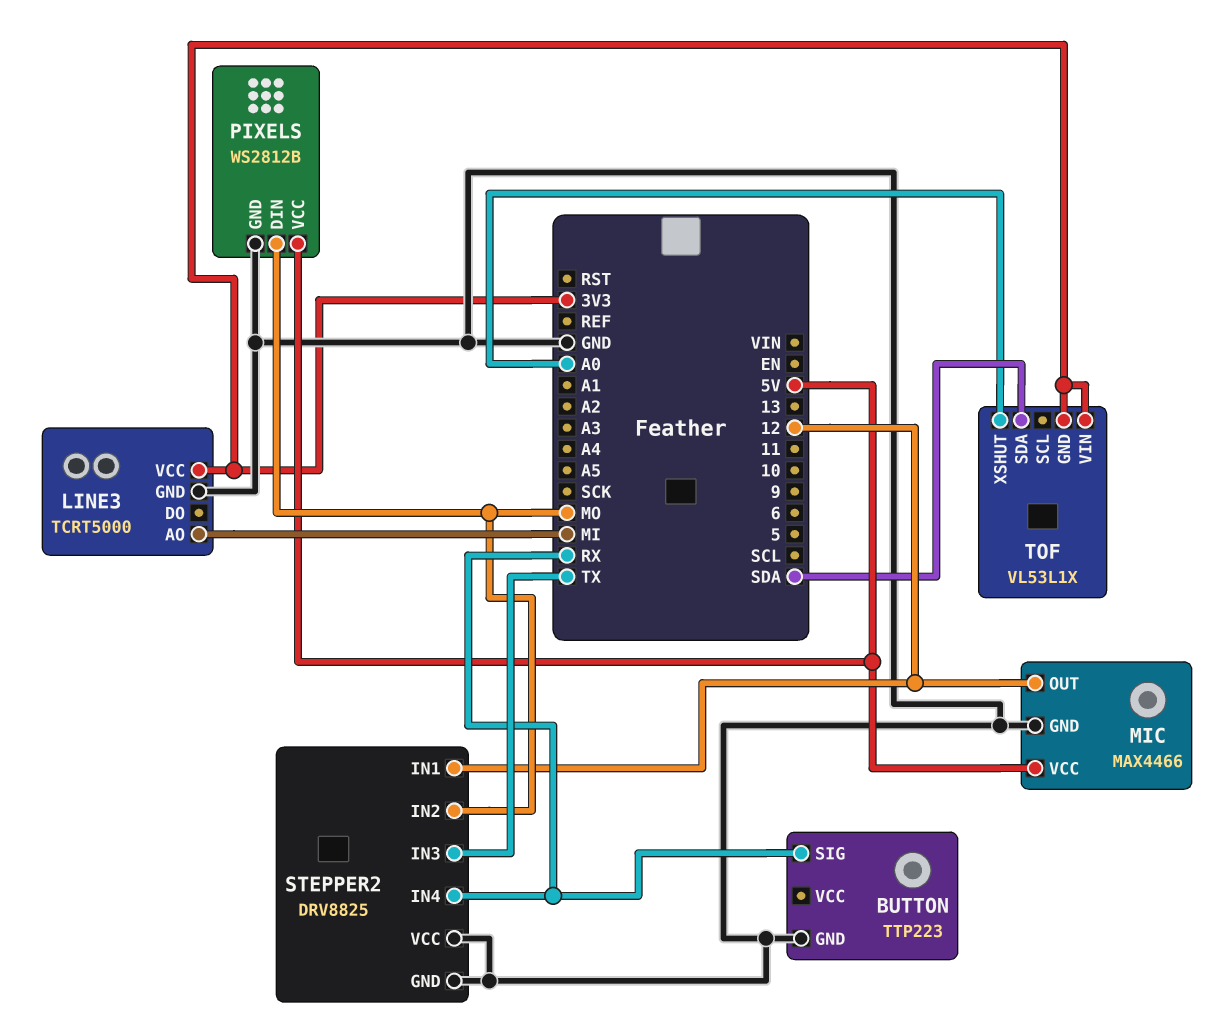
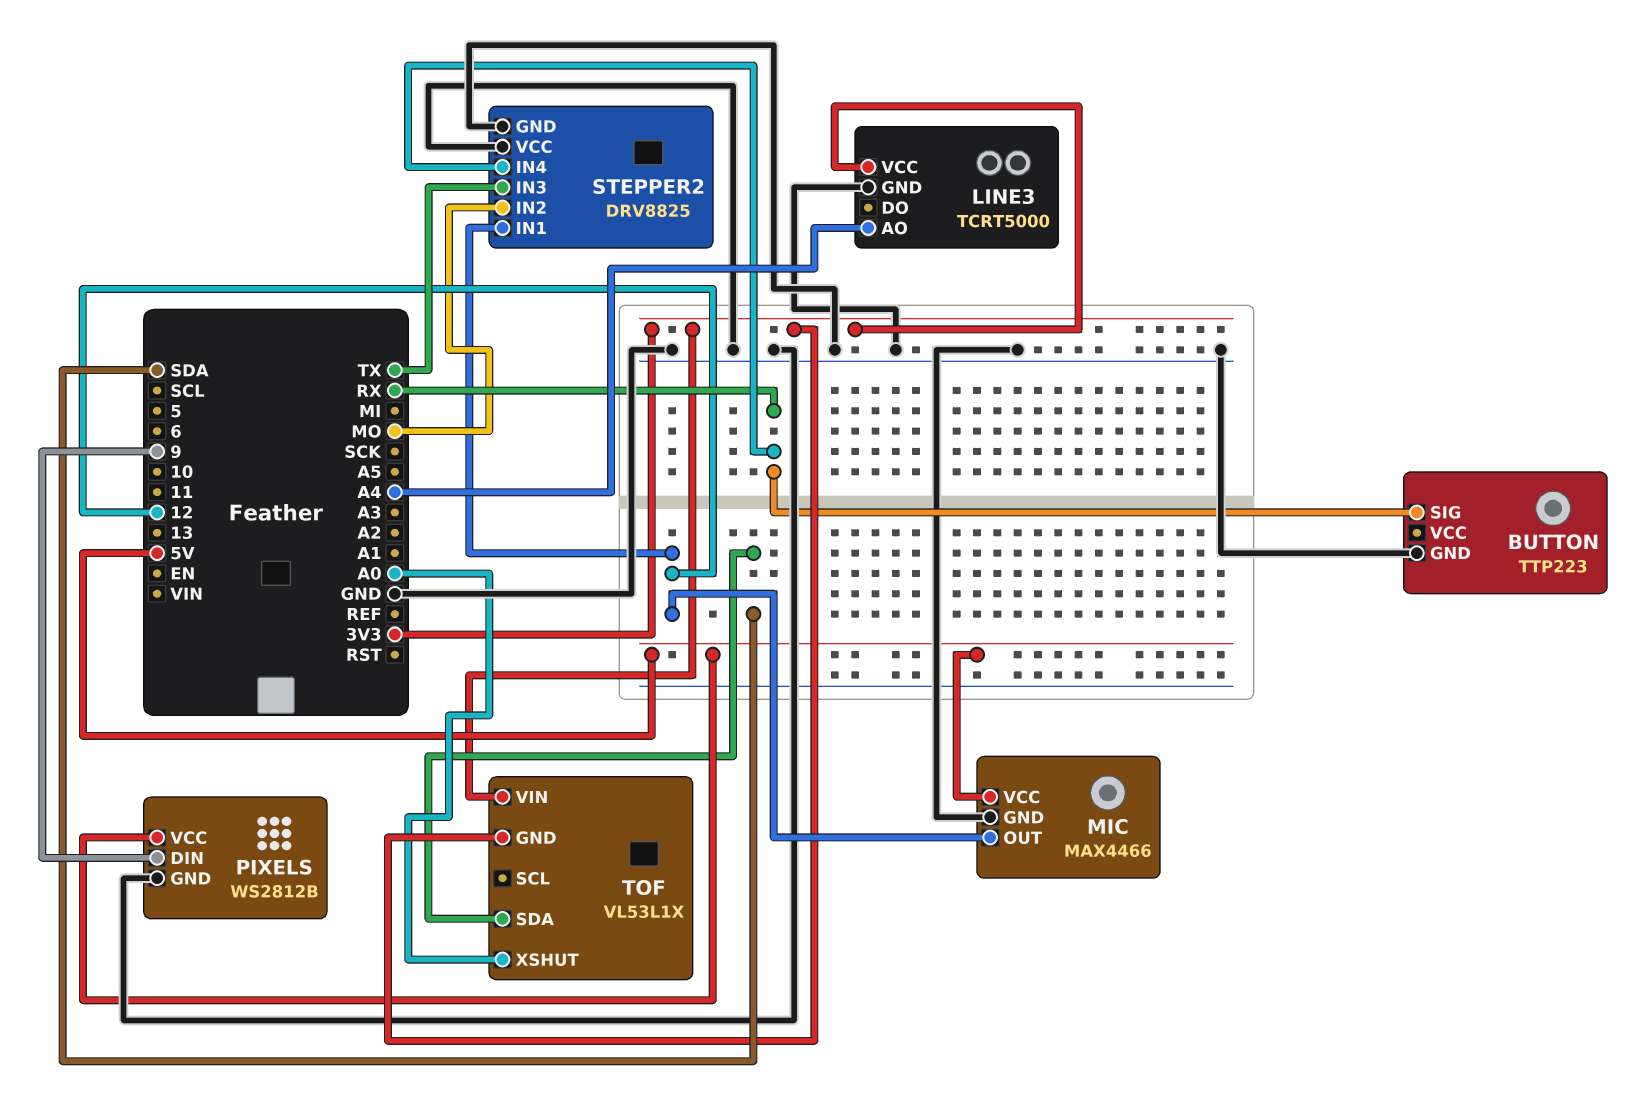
LINE3 pin AO: MI -> A4
PIXELS pin DIN: MO -> 9

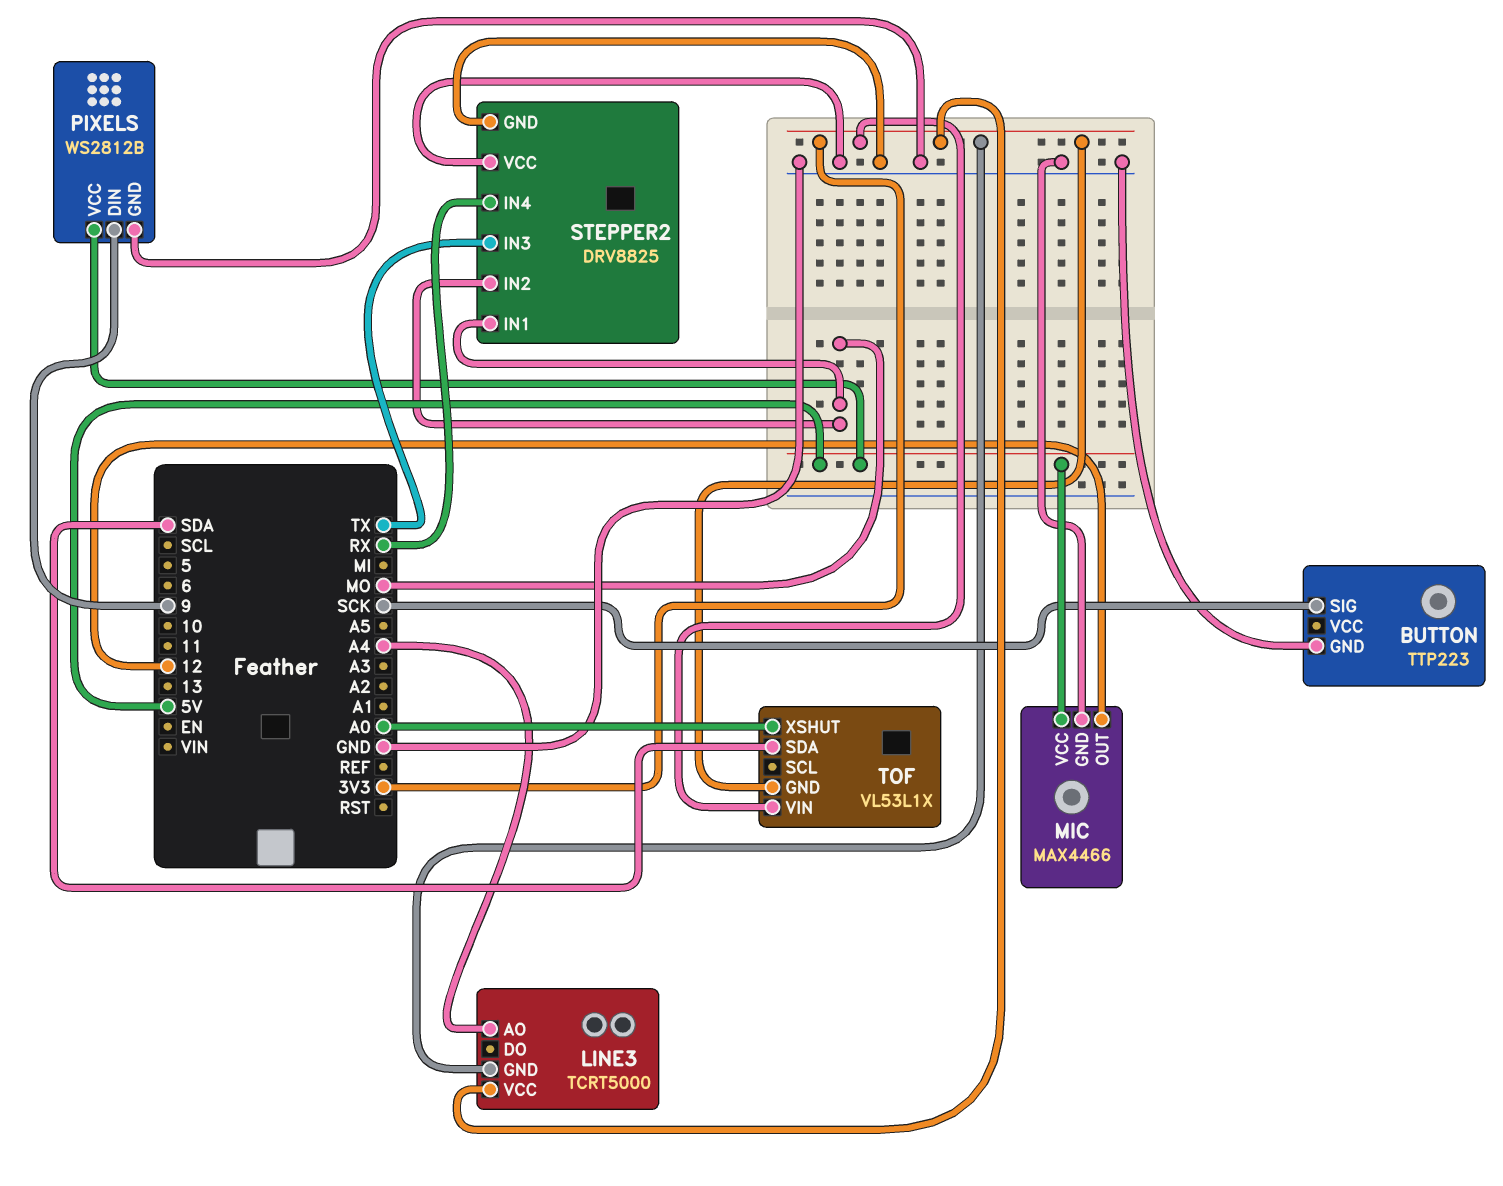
BUTTON pin SIG: RX -> SCK
LINE3 pin GND: GND -> 3V3
STEPPER2 pin IN1: 12 -> MO

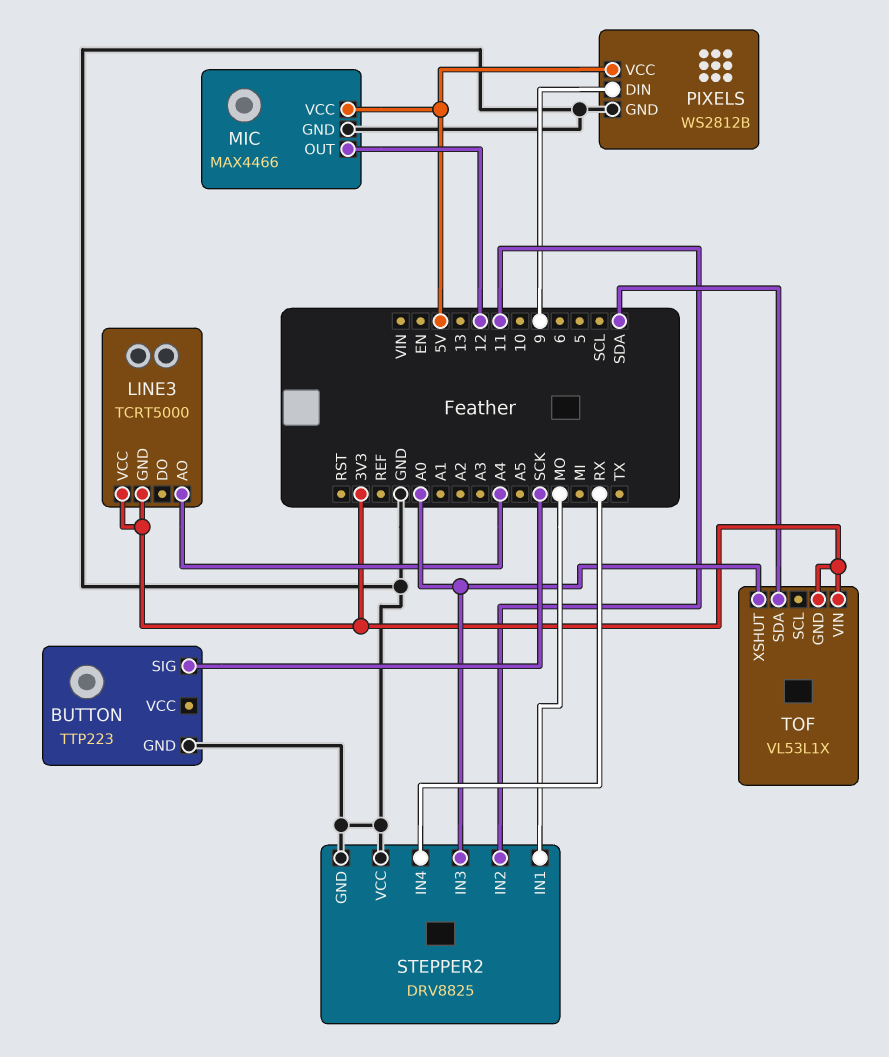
STEPPER2 pin IN2: MO -> 11
STEPPER2 pin IN3: TX -> A0

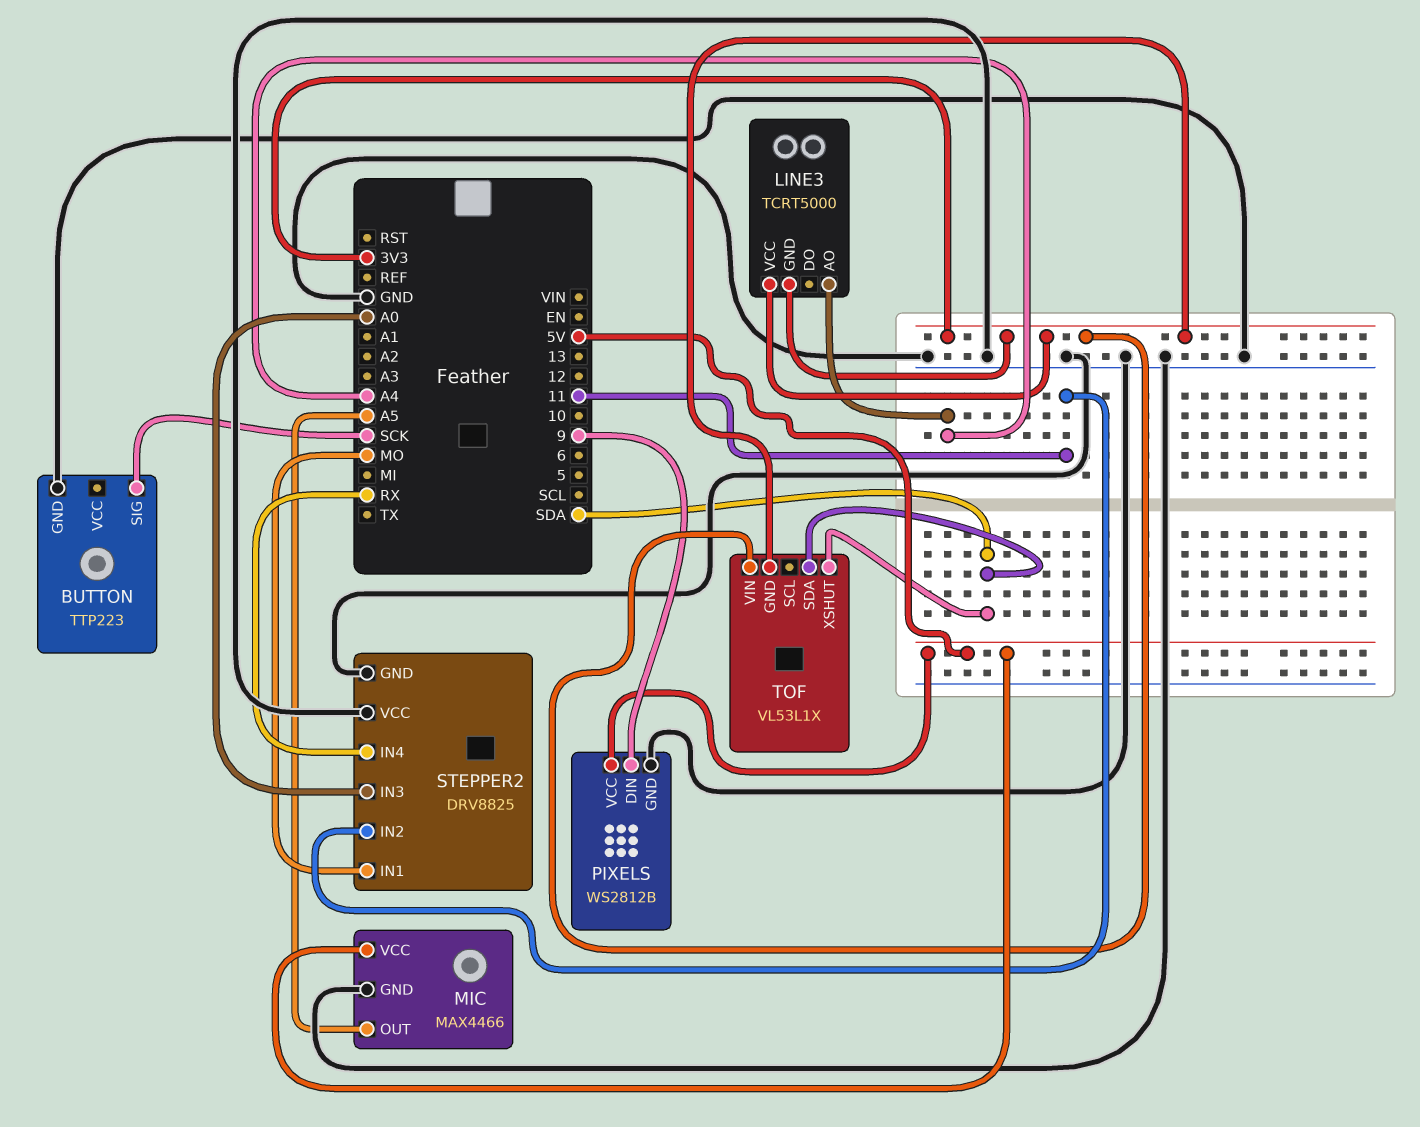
MIC pin OUT: 12 -> A5
TOF pin XSHUT: A0 -> SDA

